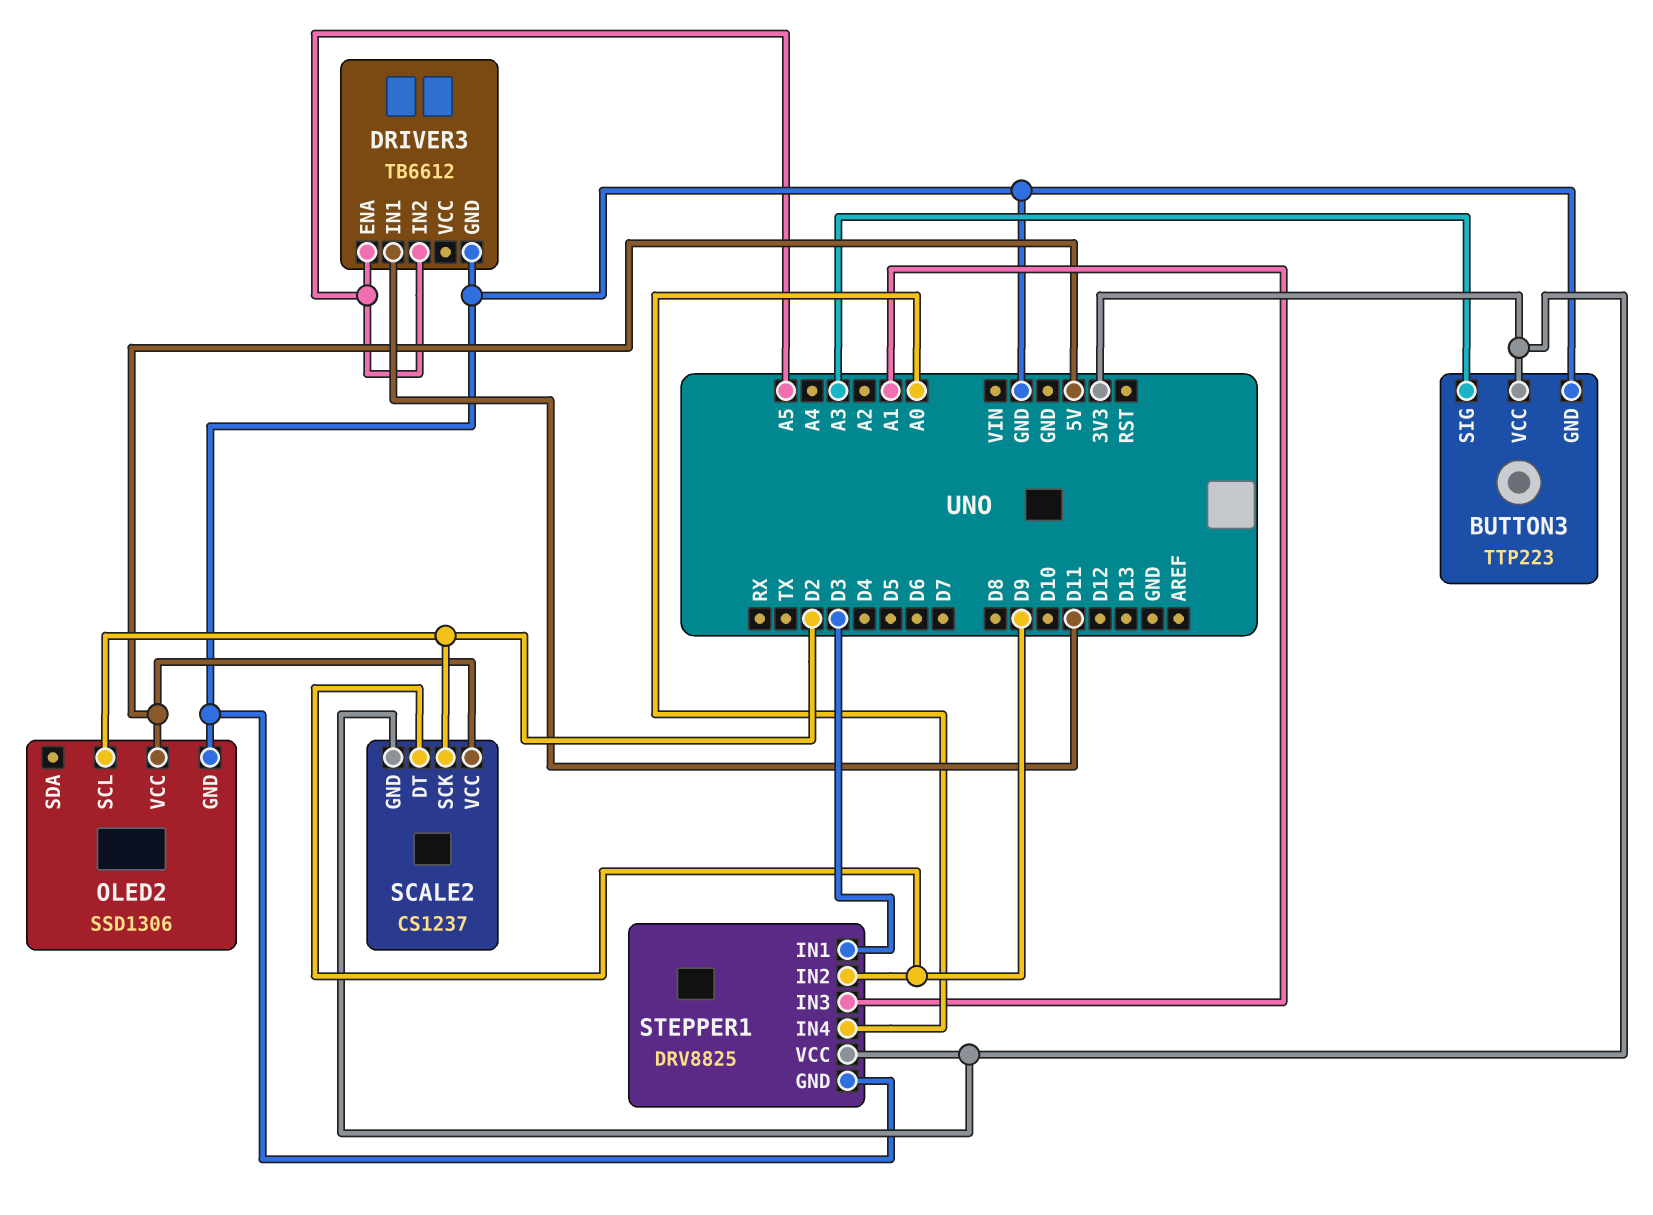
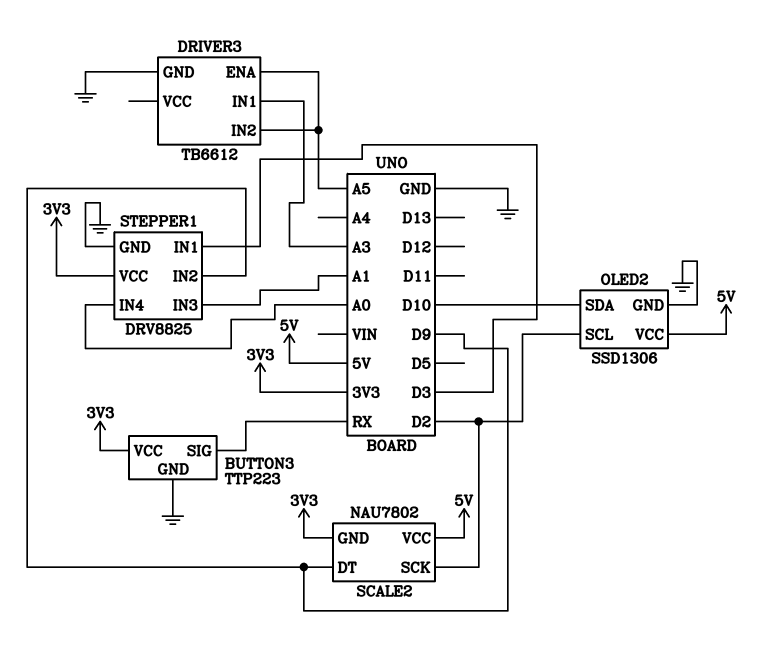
BUTTON3 pin SIG: A3 -> RX
DRIVER3 pin IN1: D11 -> A3
OLED2 pin SDA: none -> D10
SCALE2: CS1237 -> NAU7802

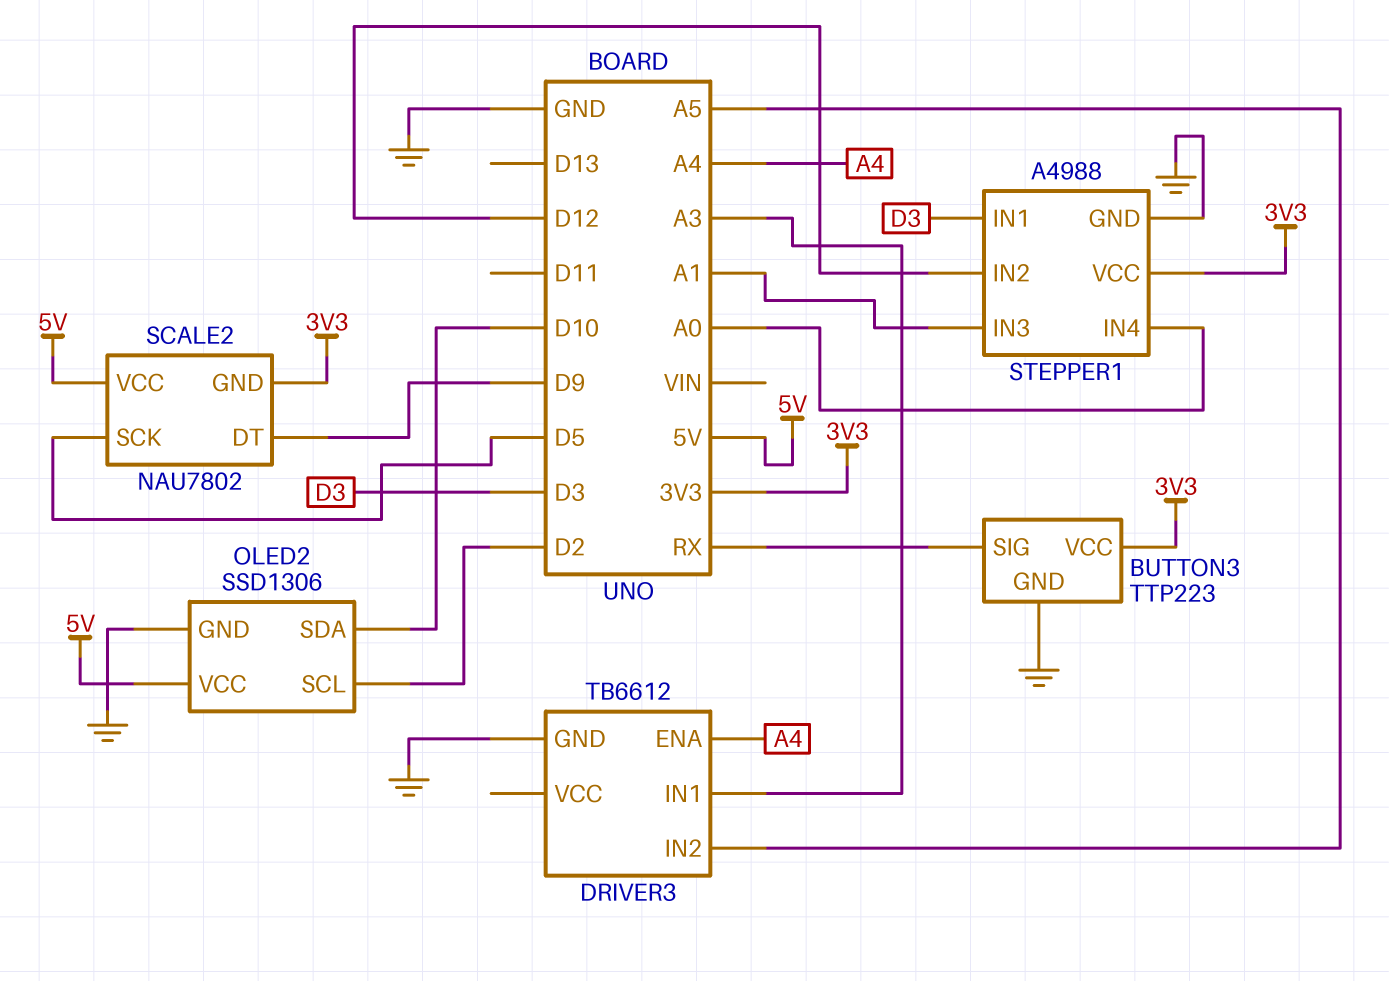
DRIVER3 pin ENA: A5 -> A4
SCALE2 pin SCK: D2 -> D5
STEPPER1: DRV8825 -> A4988
STEPPER1 pin IN2: D9 -> D12

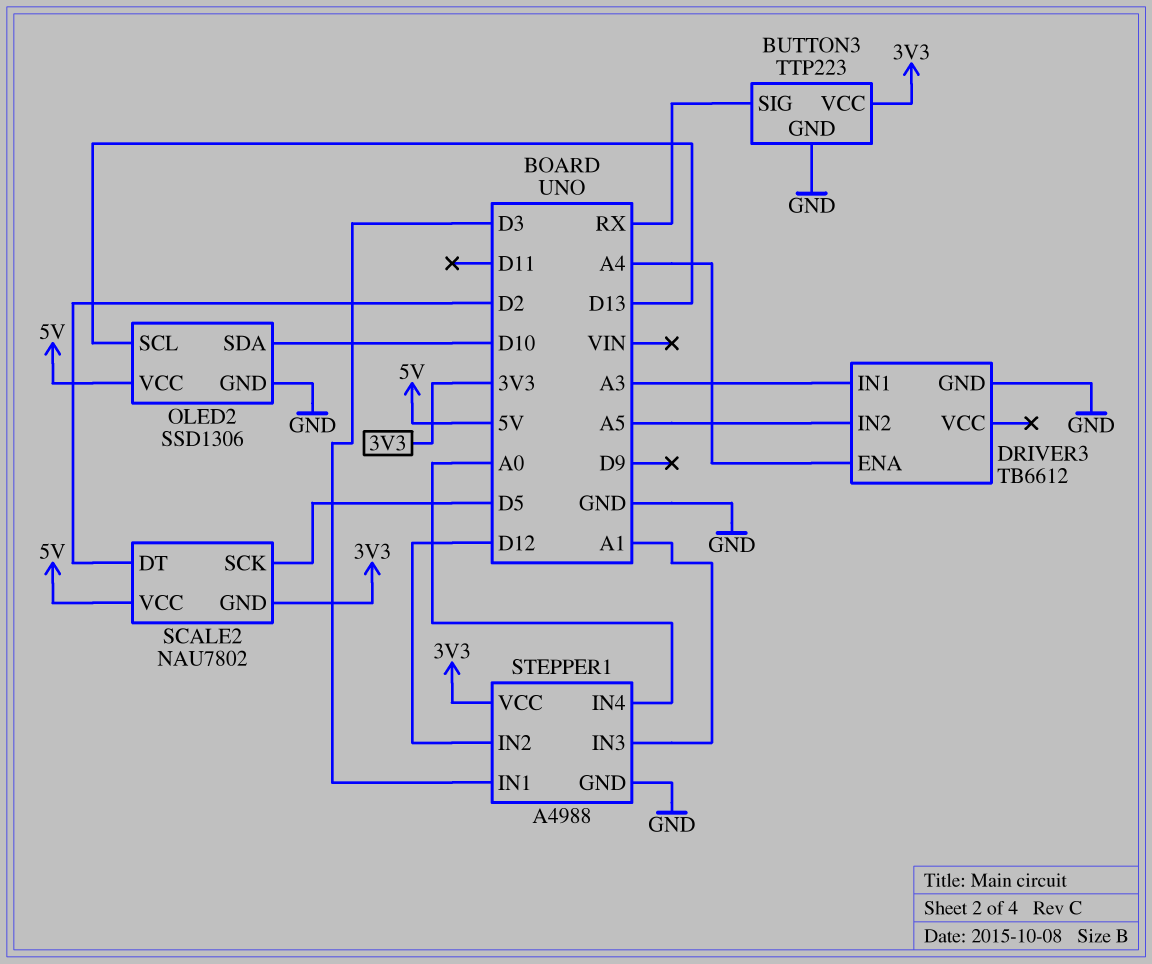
OLED2 pin SCL: D2 -> D13
SCALE2 pin DT: D9 -> D2

